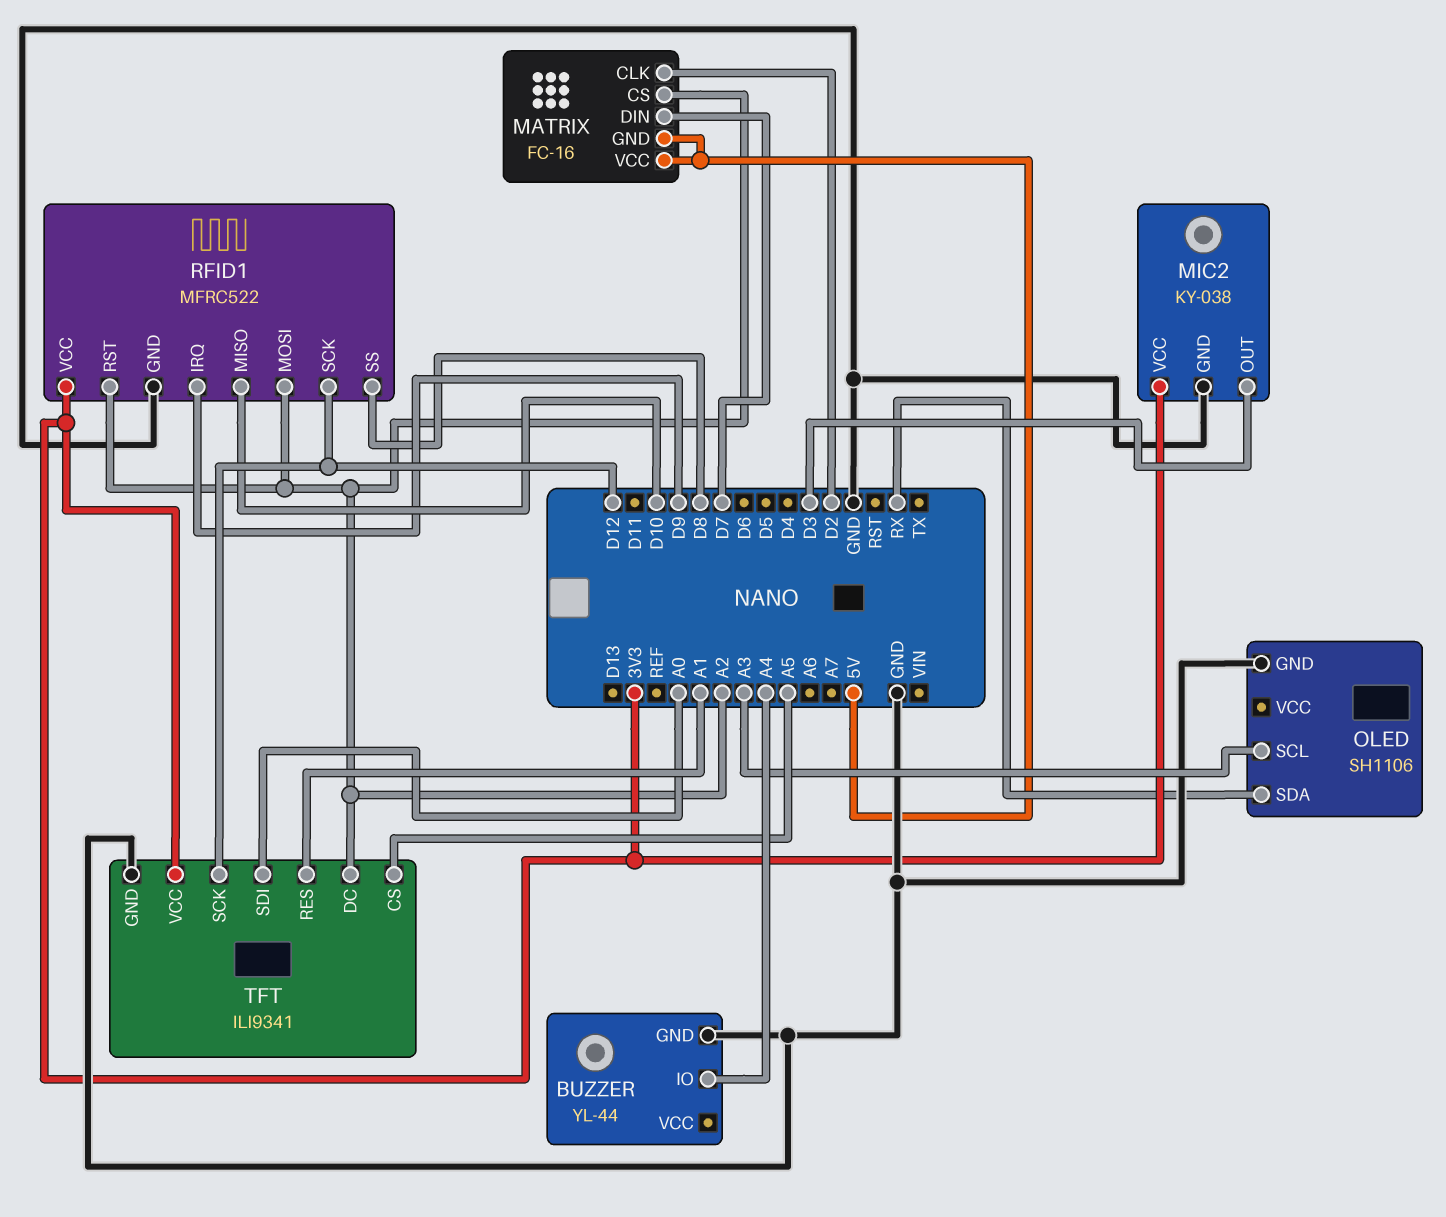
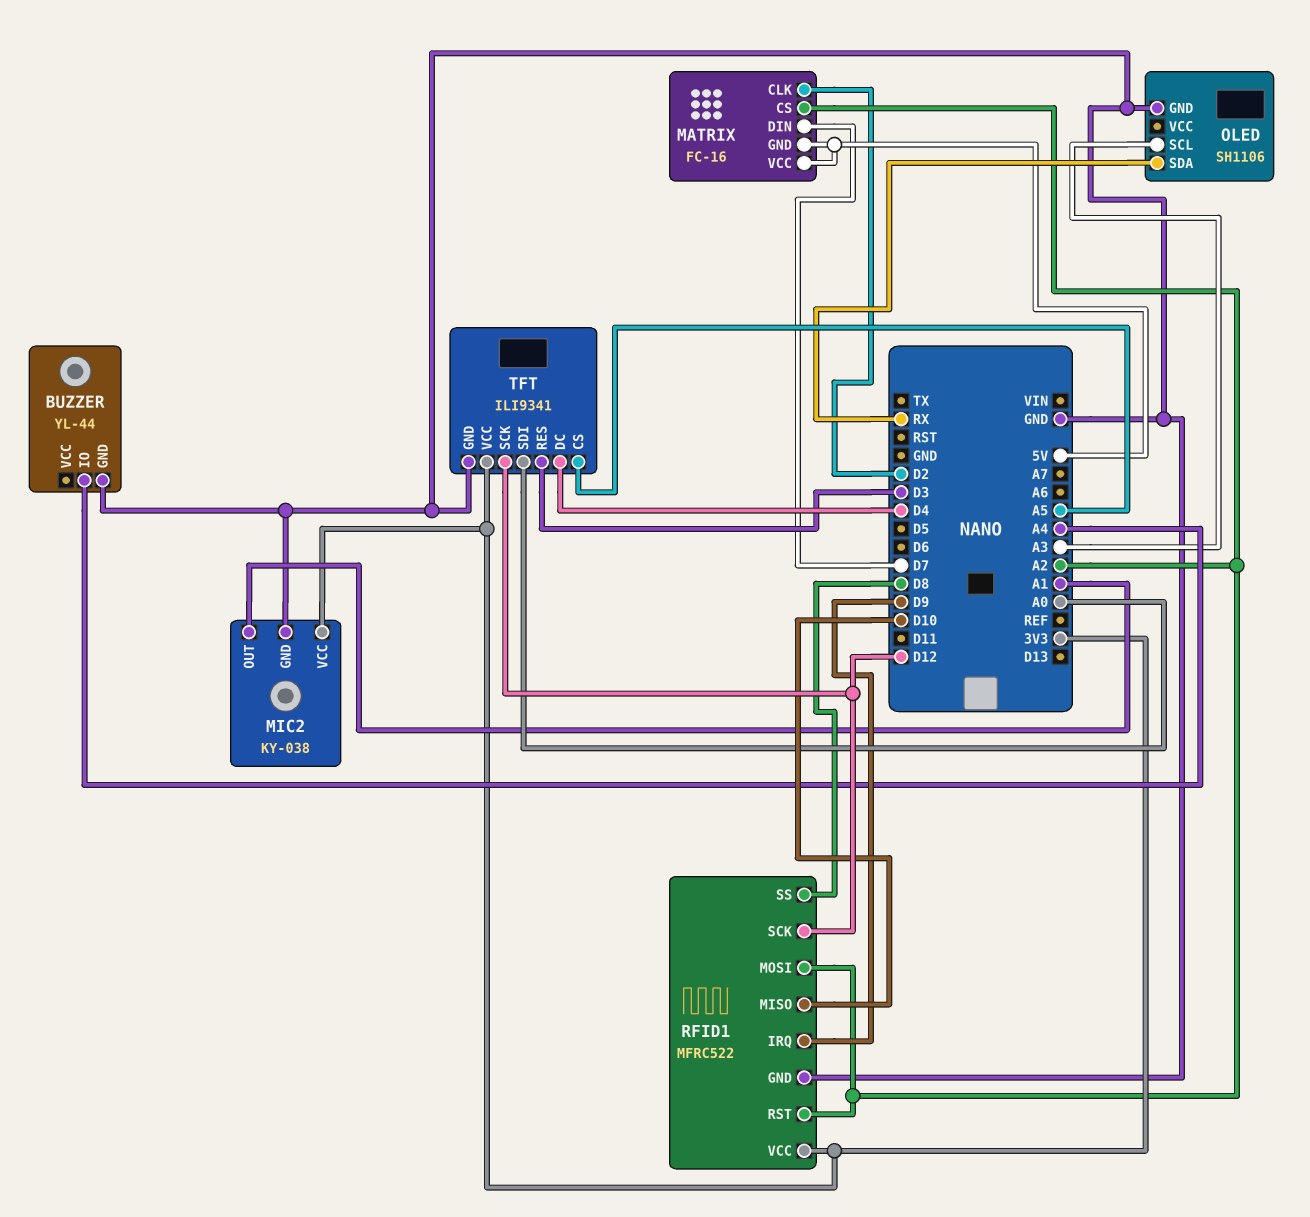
MIC2 pin OUT: D3 -> A1
TFT pin DC: A2 -> D4
TFT pin RES: A1 -> D3

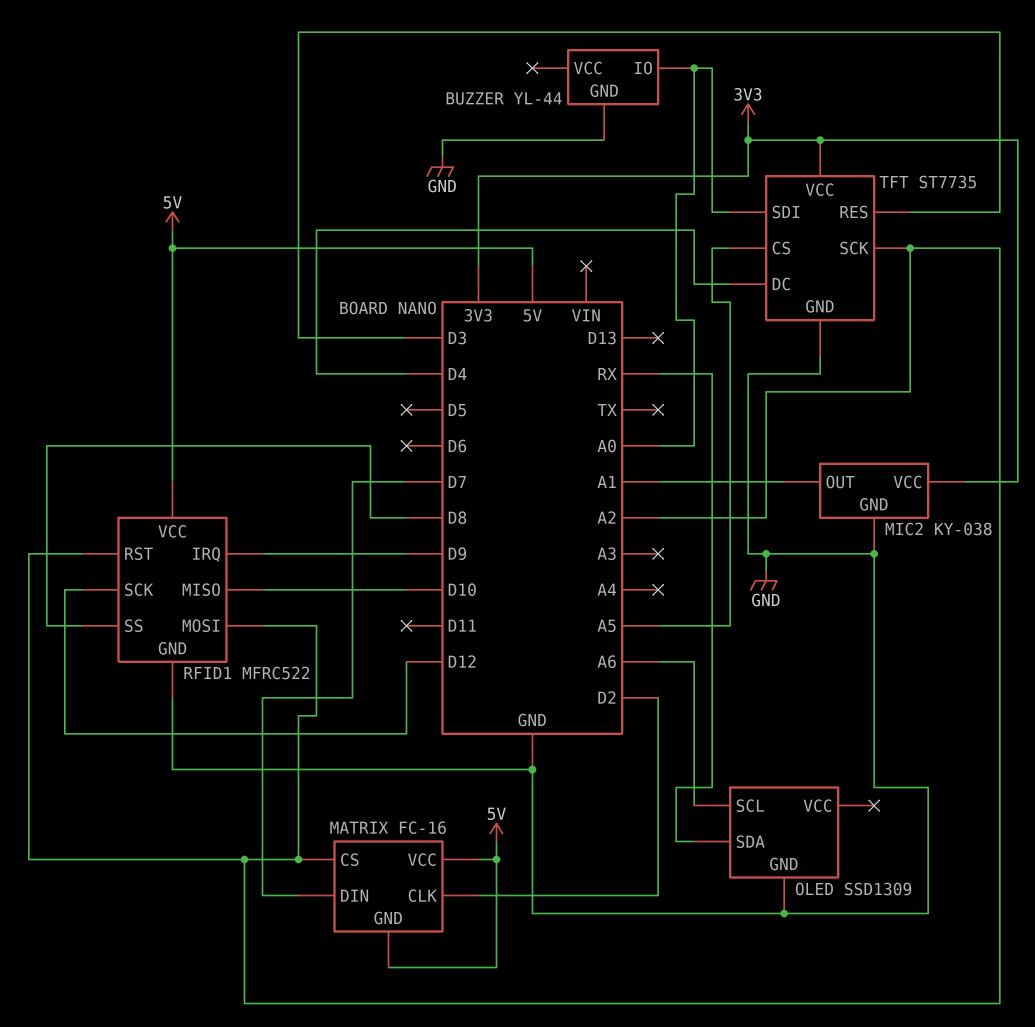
BUZZER pin IO: A4 -> A0
OLED: SH1106 -> SSD1309
OLED pin SCL: A3 -> A6
RFID1 pin VCC: 3V3 -> 5V
TFT: ILI9341 -> ST7735
TFT pin SCK: D12 -> A2

